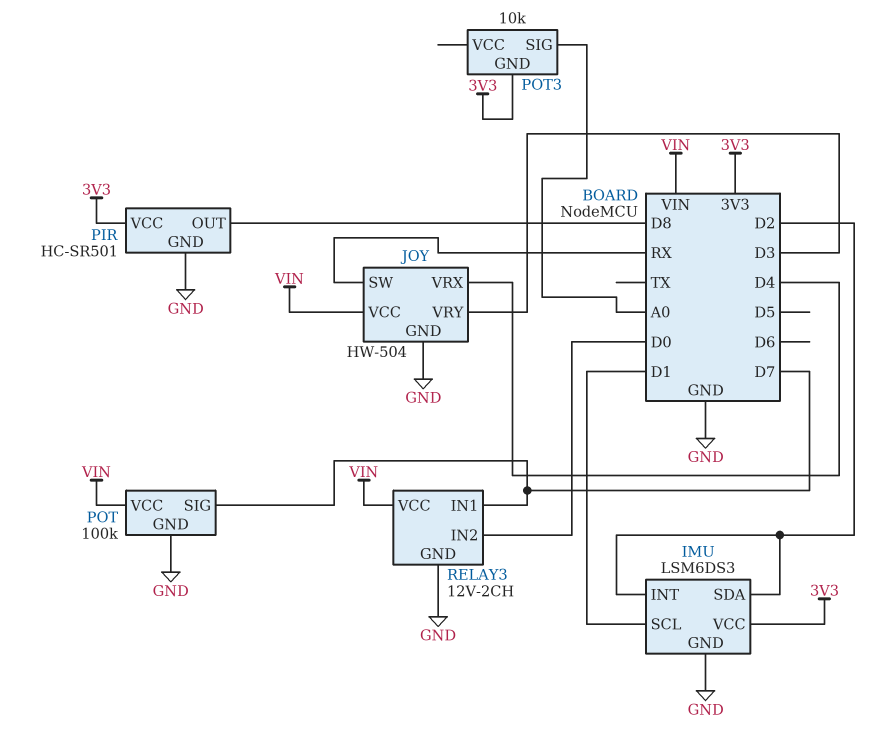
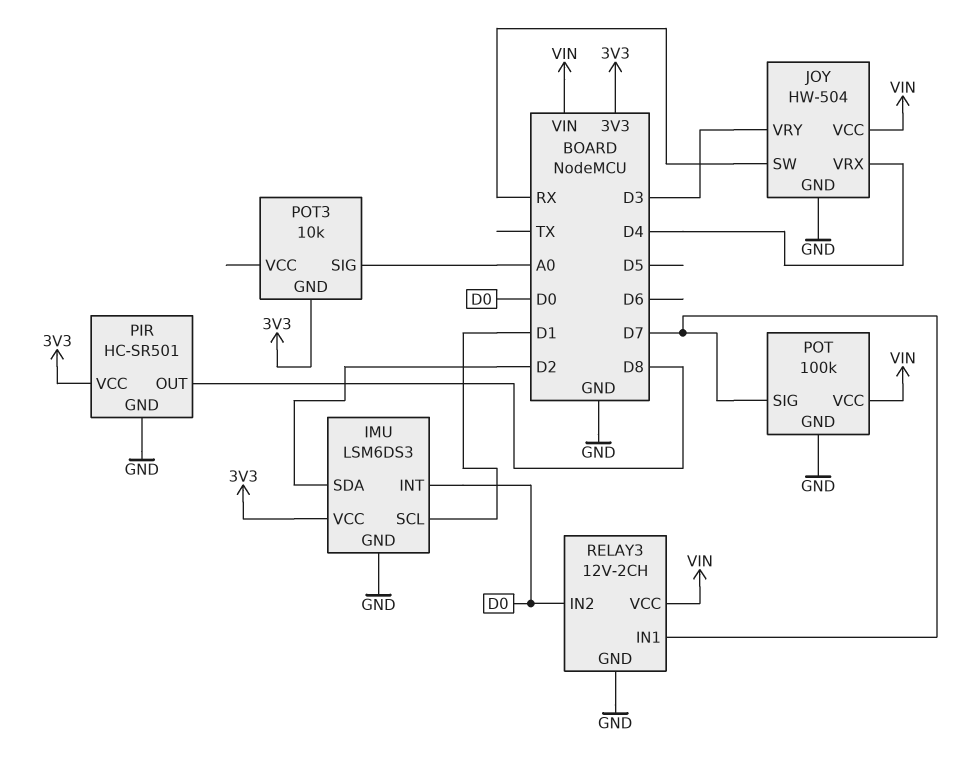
IMU pin INT: D2 -> D0

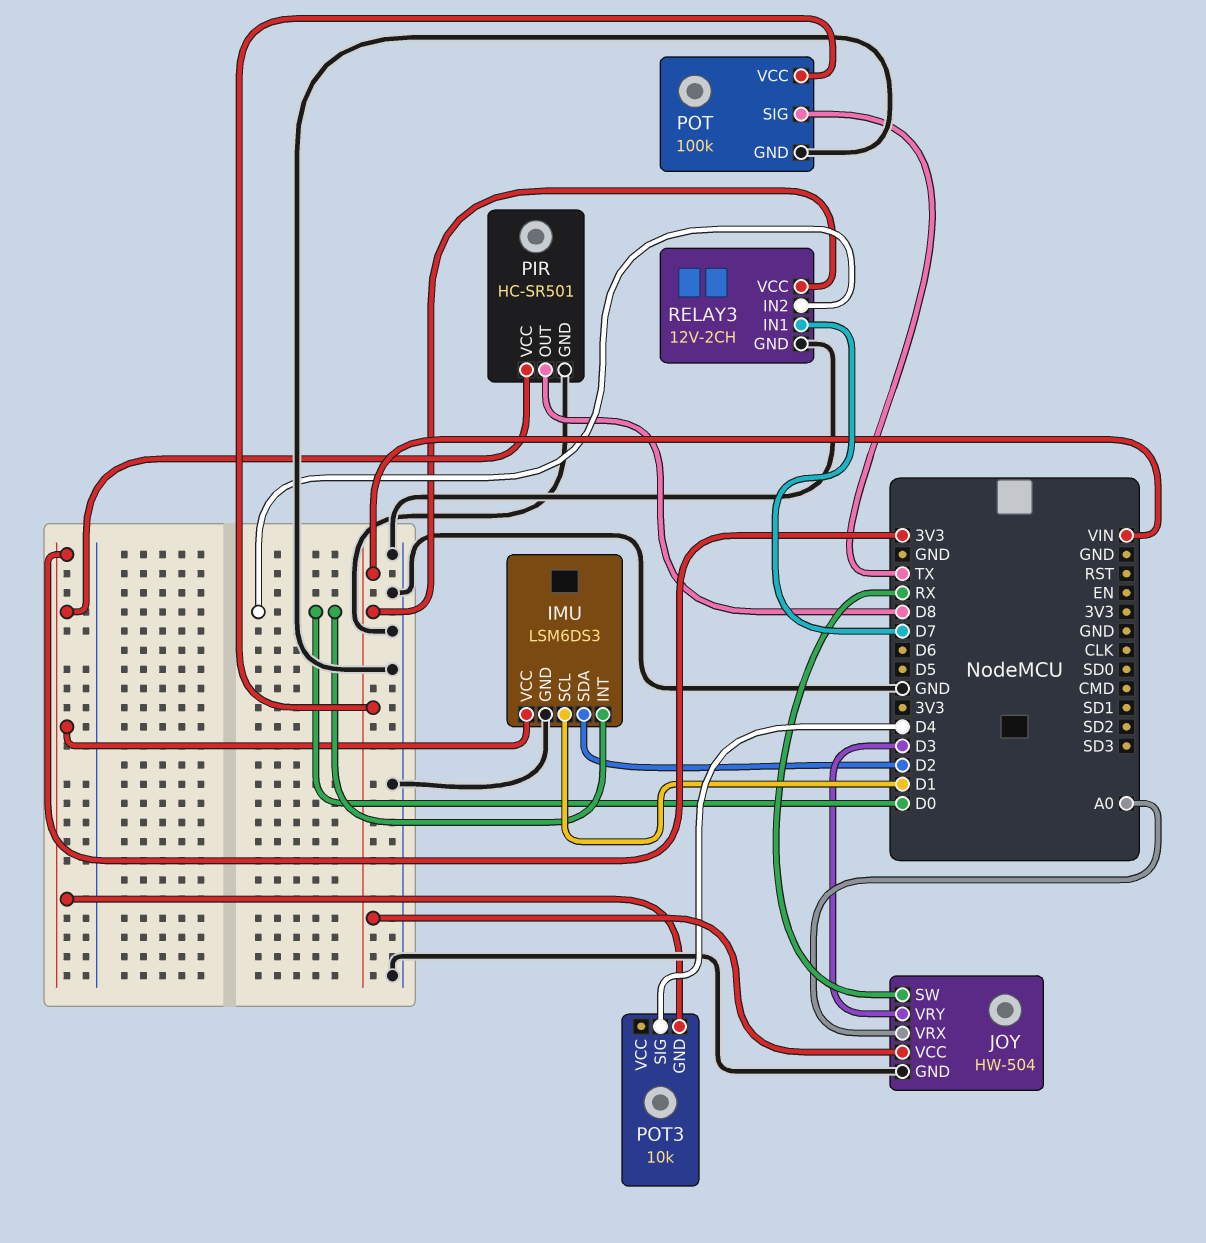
JOY pin VRX: D4 -> A0
POT pin SIG: D7 -> TX
POT3 pin SIG: A0 -> D4

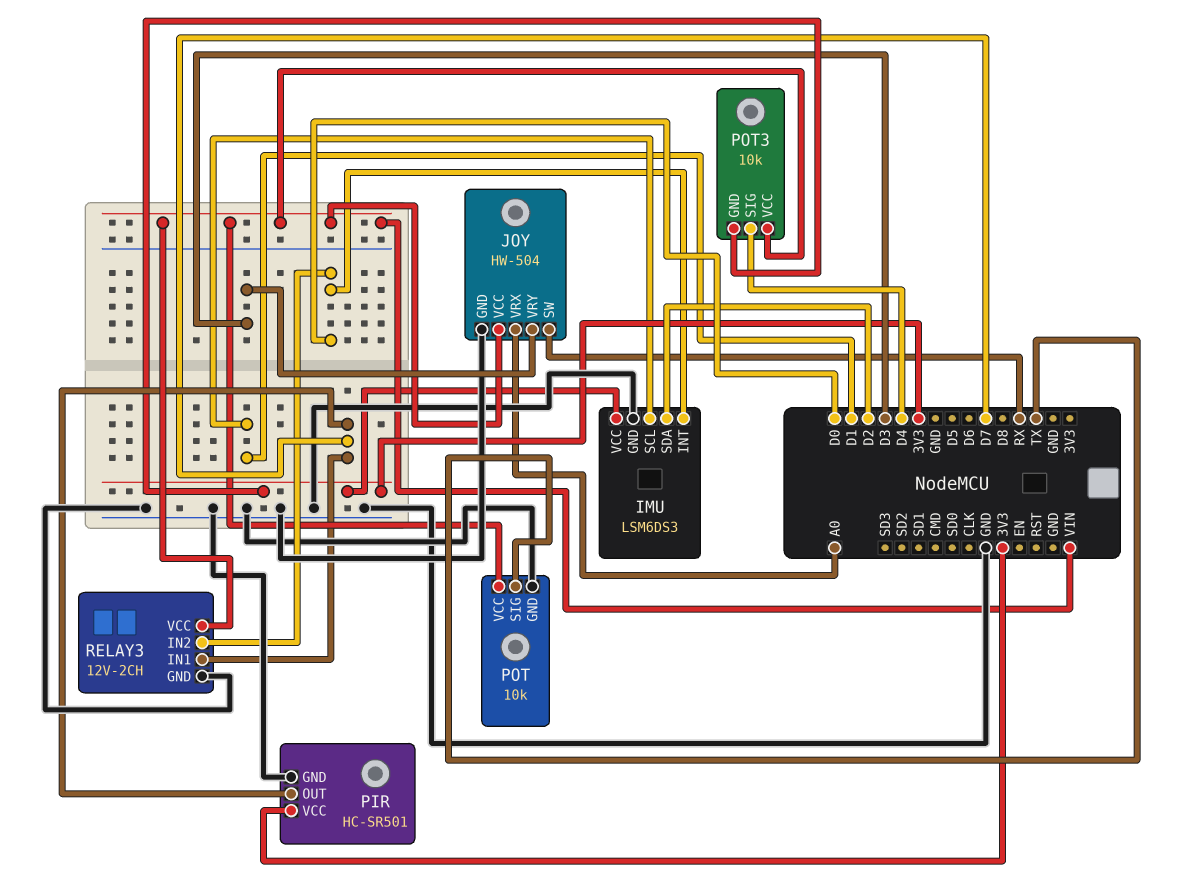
PIR pin OUT: D8 -> D7
POT: 100k -> 10k
POT3 pin VCC: none -> VIN

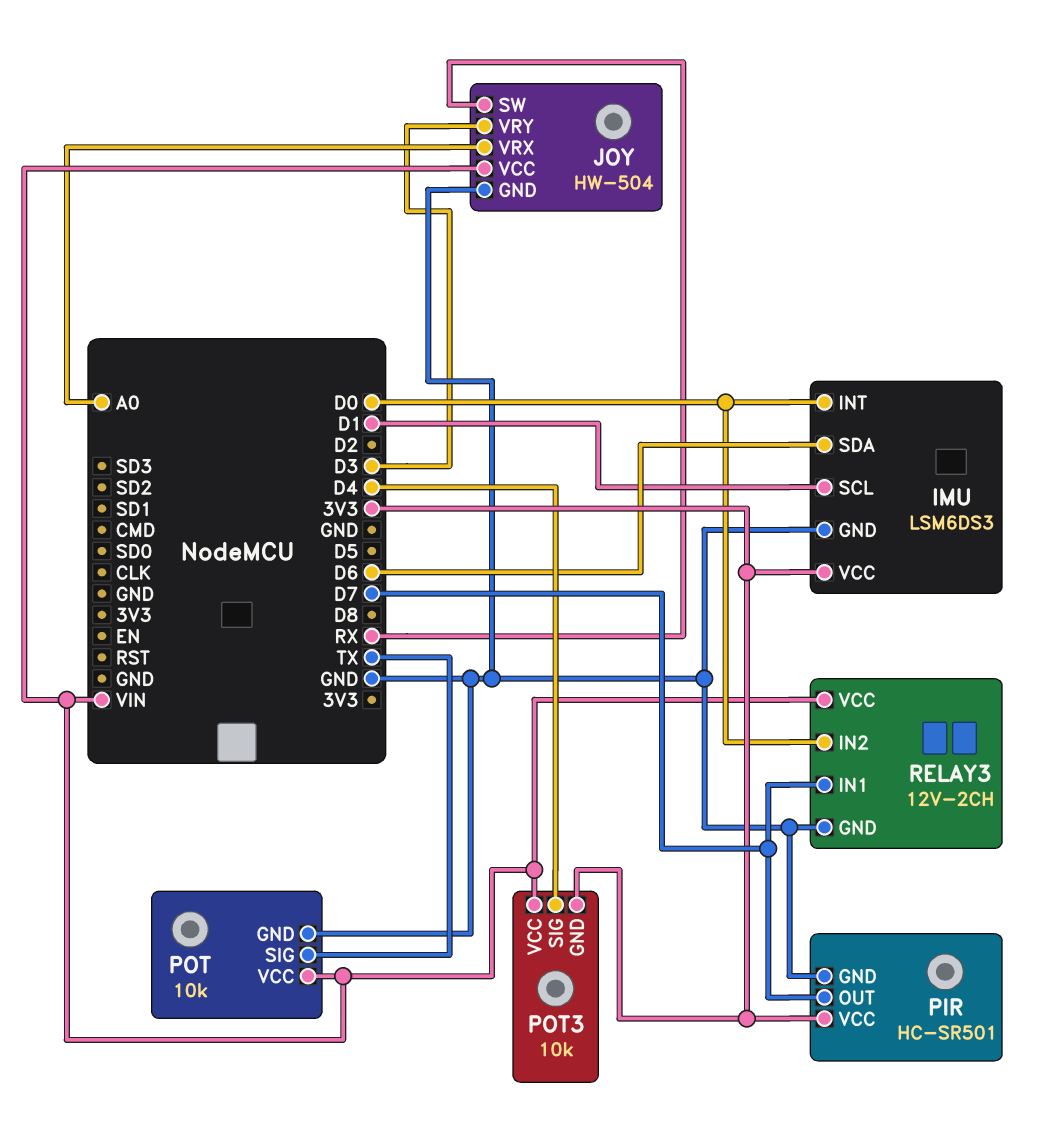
IMU pin SDA: D2 -> D6

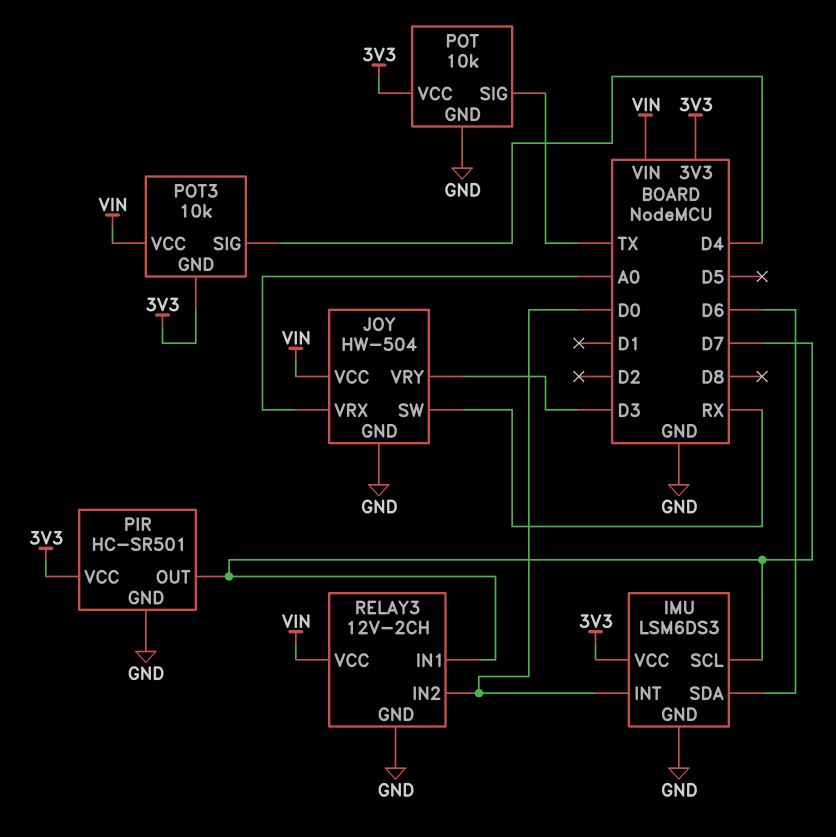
IMU pin SCL: D1 -> D7
POT pin VCC: VIN -> 3V3

